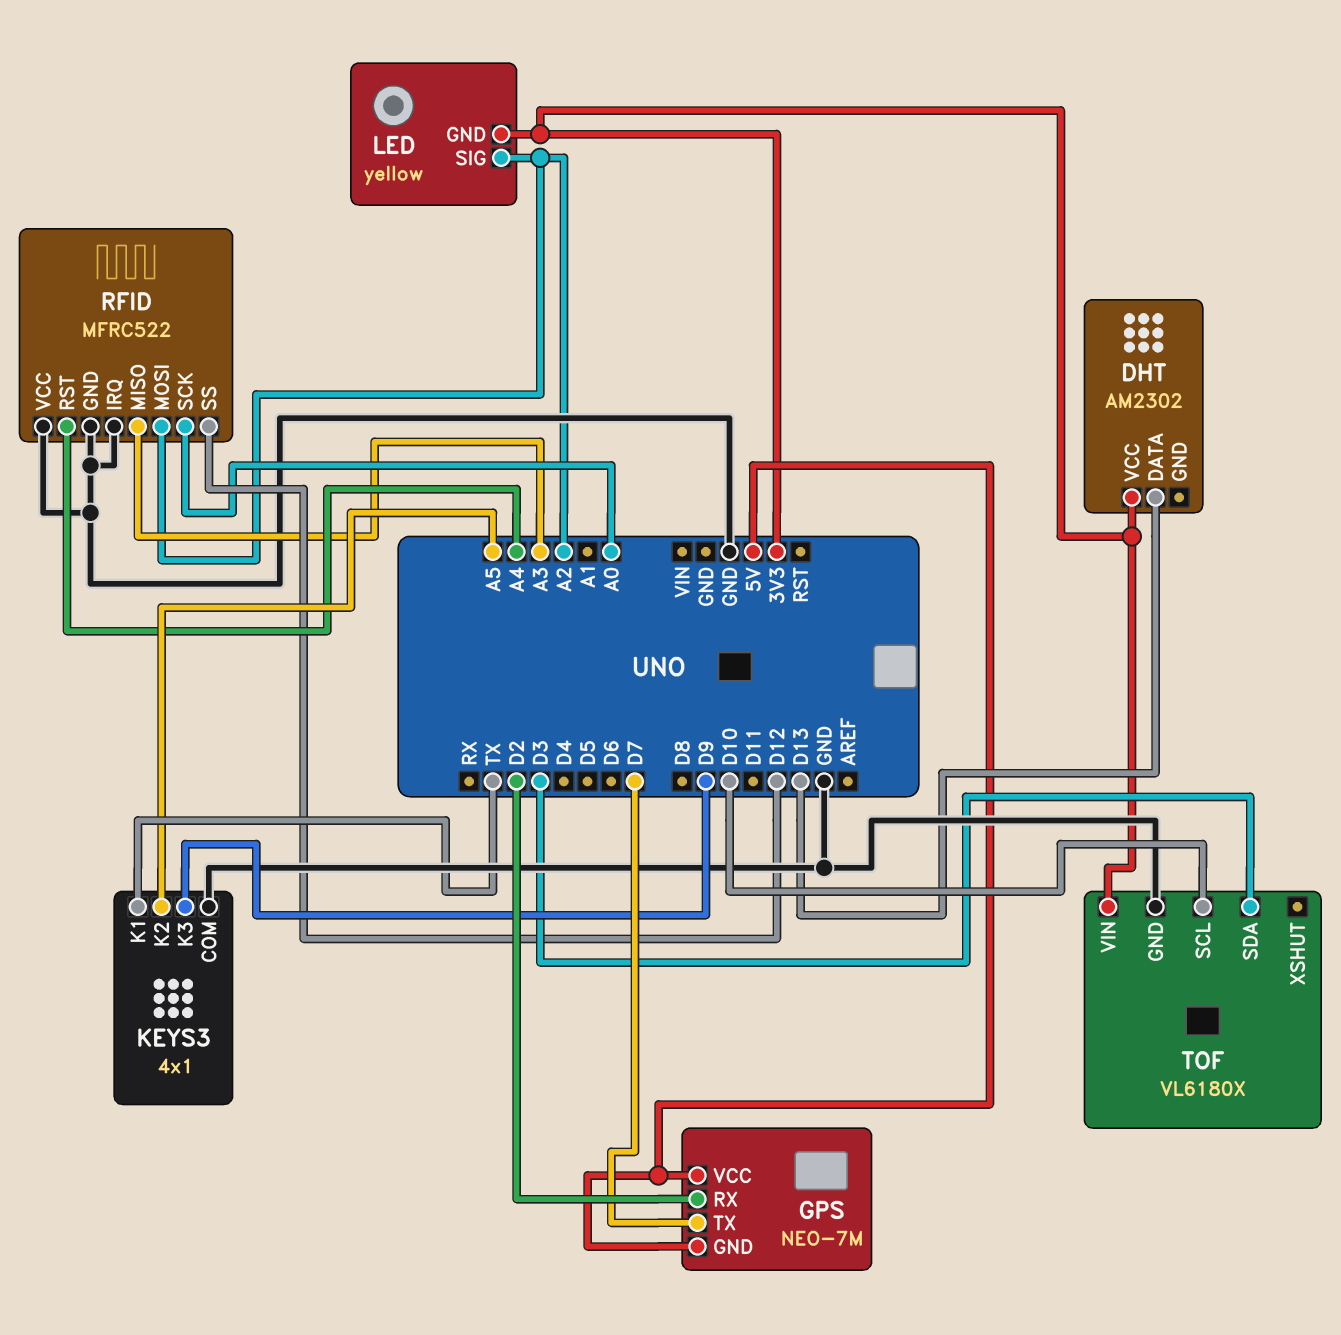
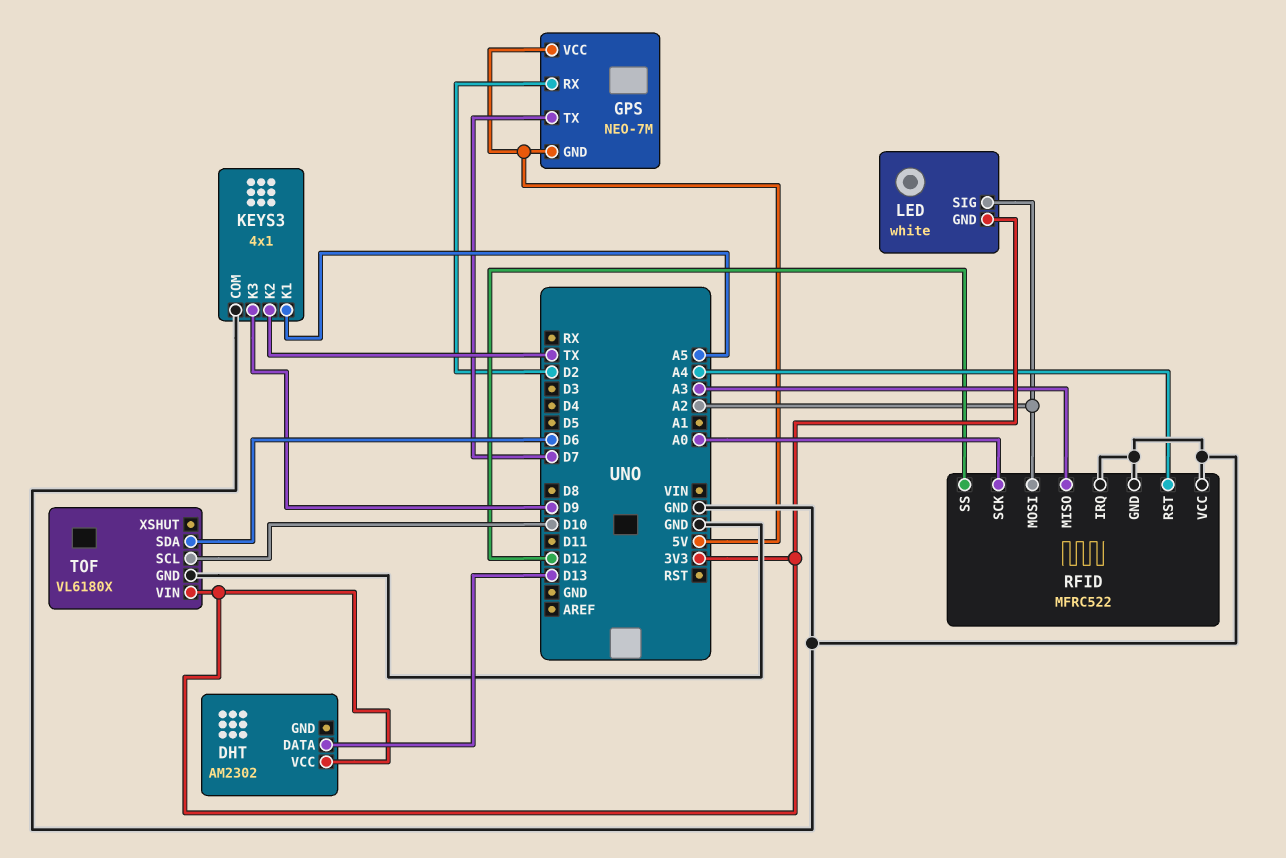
KEYS3 pin K1: TX -> A5
KEYS3 pin K2: A5 -> TX
LED: yellow -> white
TOF pin SDA: D3 -> D6

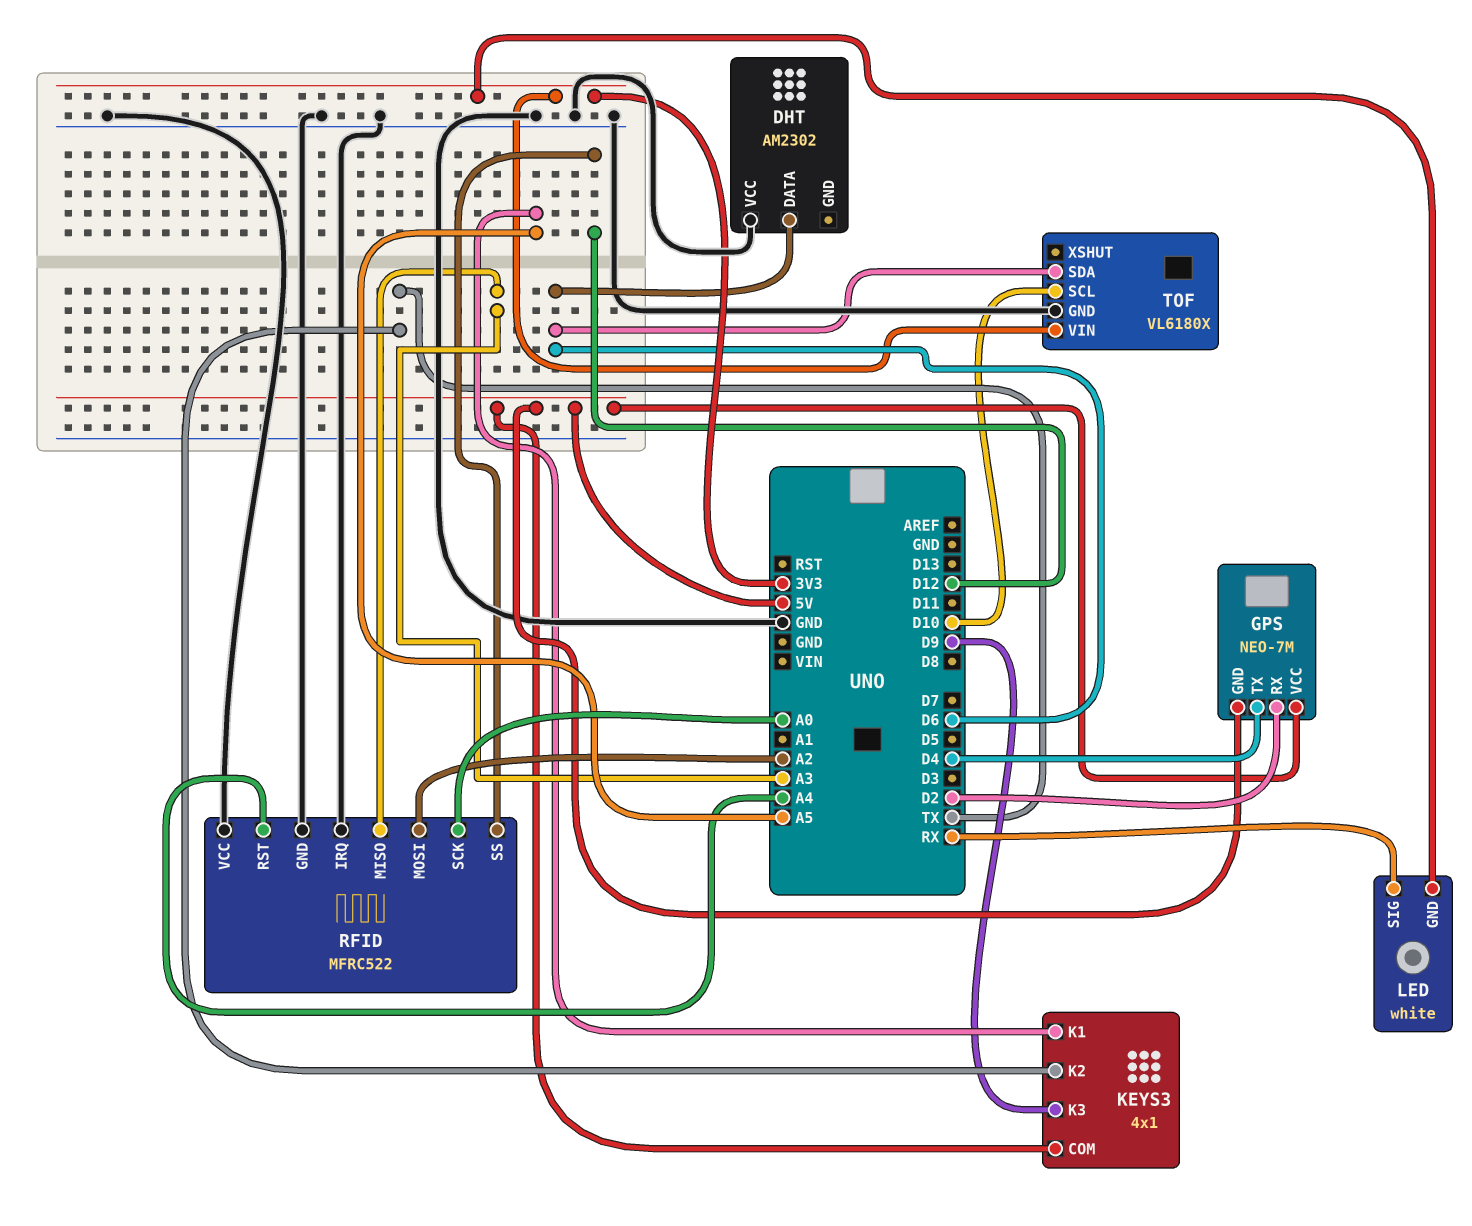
DHT pin DATA: D13 -> D6
DHT pin VCC: 3V3 -> GND
GPS pin TX: D7 -> D4
KEYS3 pin COM: GND -> 5V
LED pin SIG: A2 -> RX

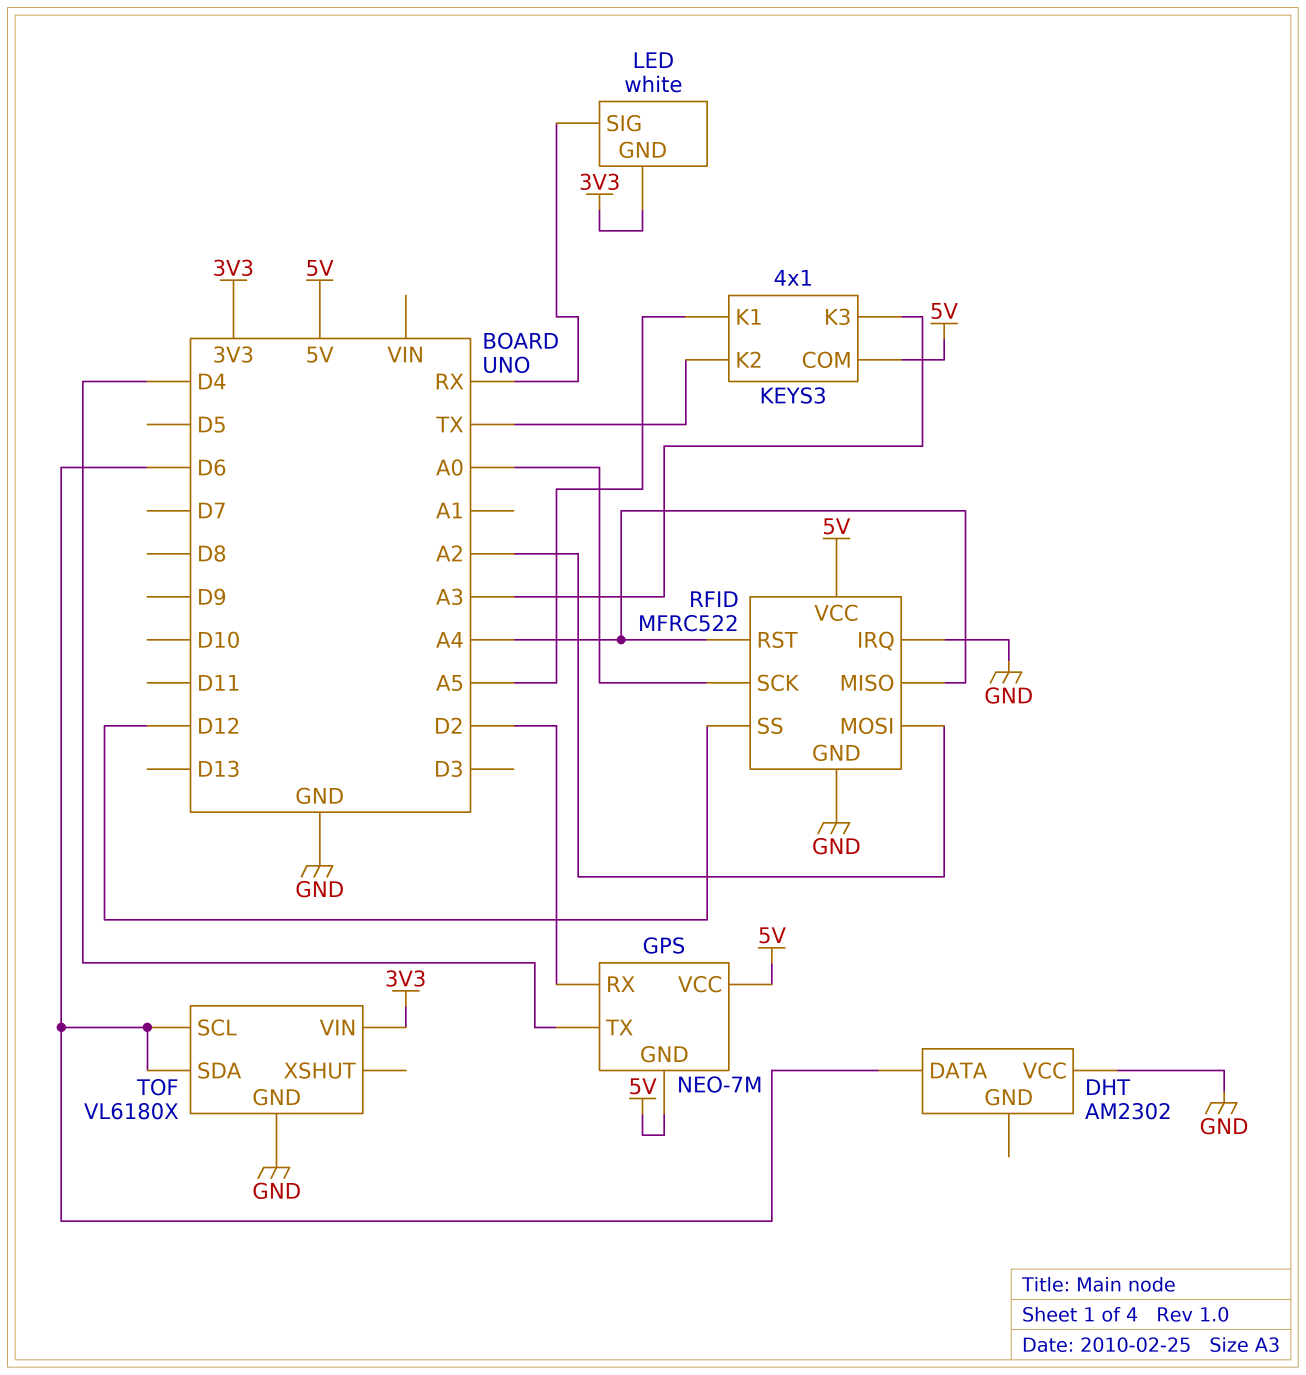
KEYS3 pin K3: D9 -> A3
RFID pin MISO: A3 -> A4
RFID pin VCC: GND -> 5V
TOF pin SCL: D10 -> D6

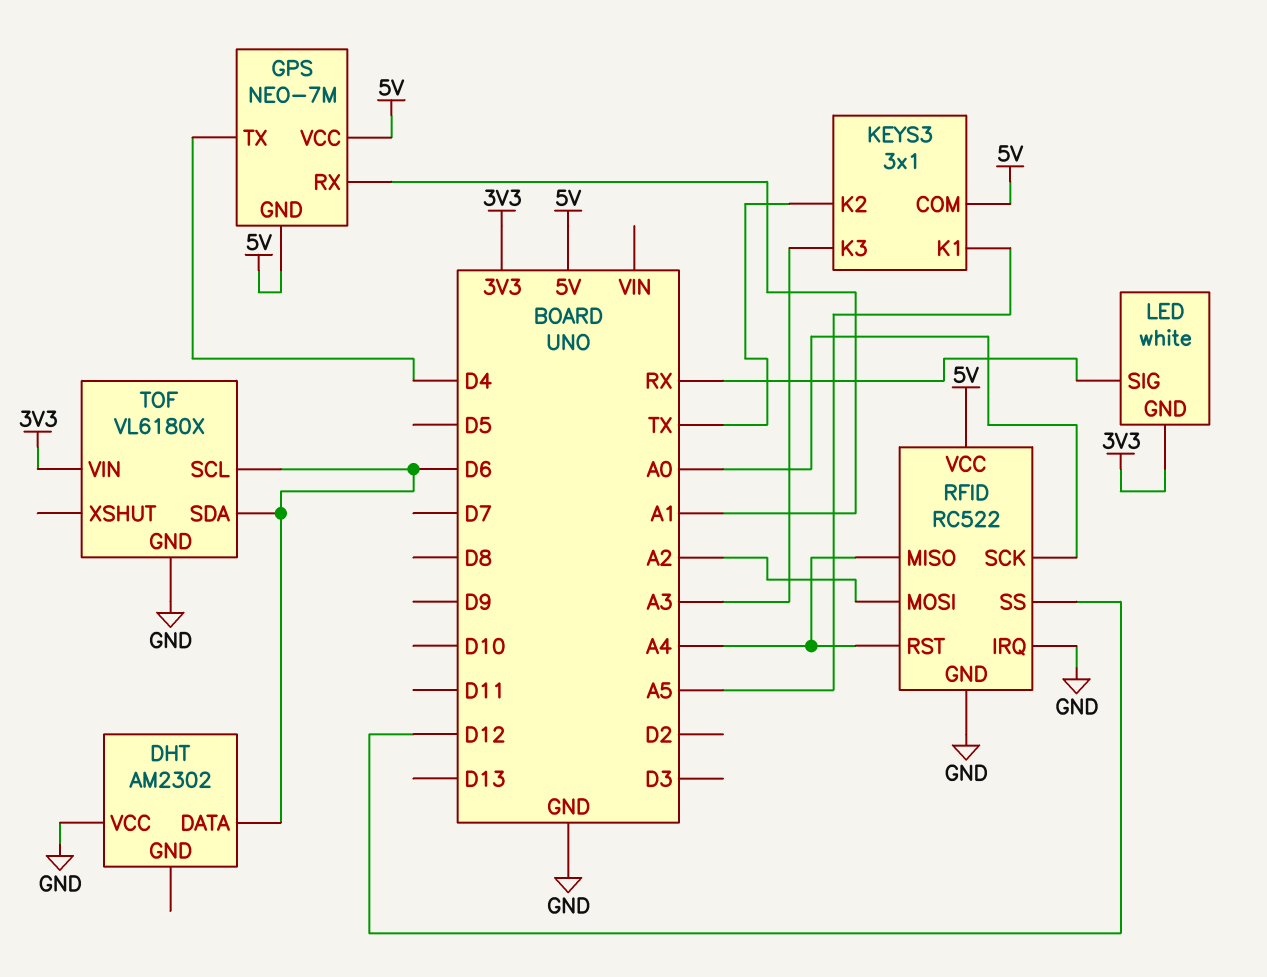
GPS pin RX: D2 -> A1
KEYS3: 4x1 -> 3x1
RFID: MFRC522 -> RC522

